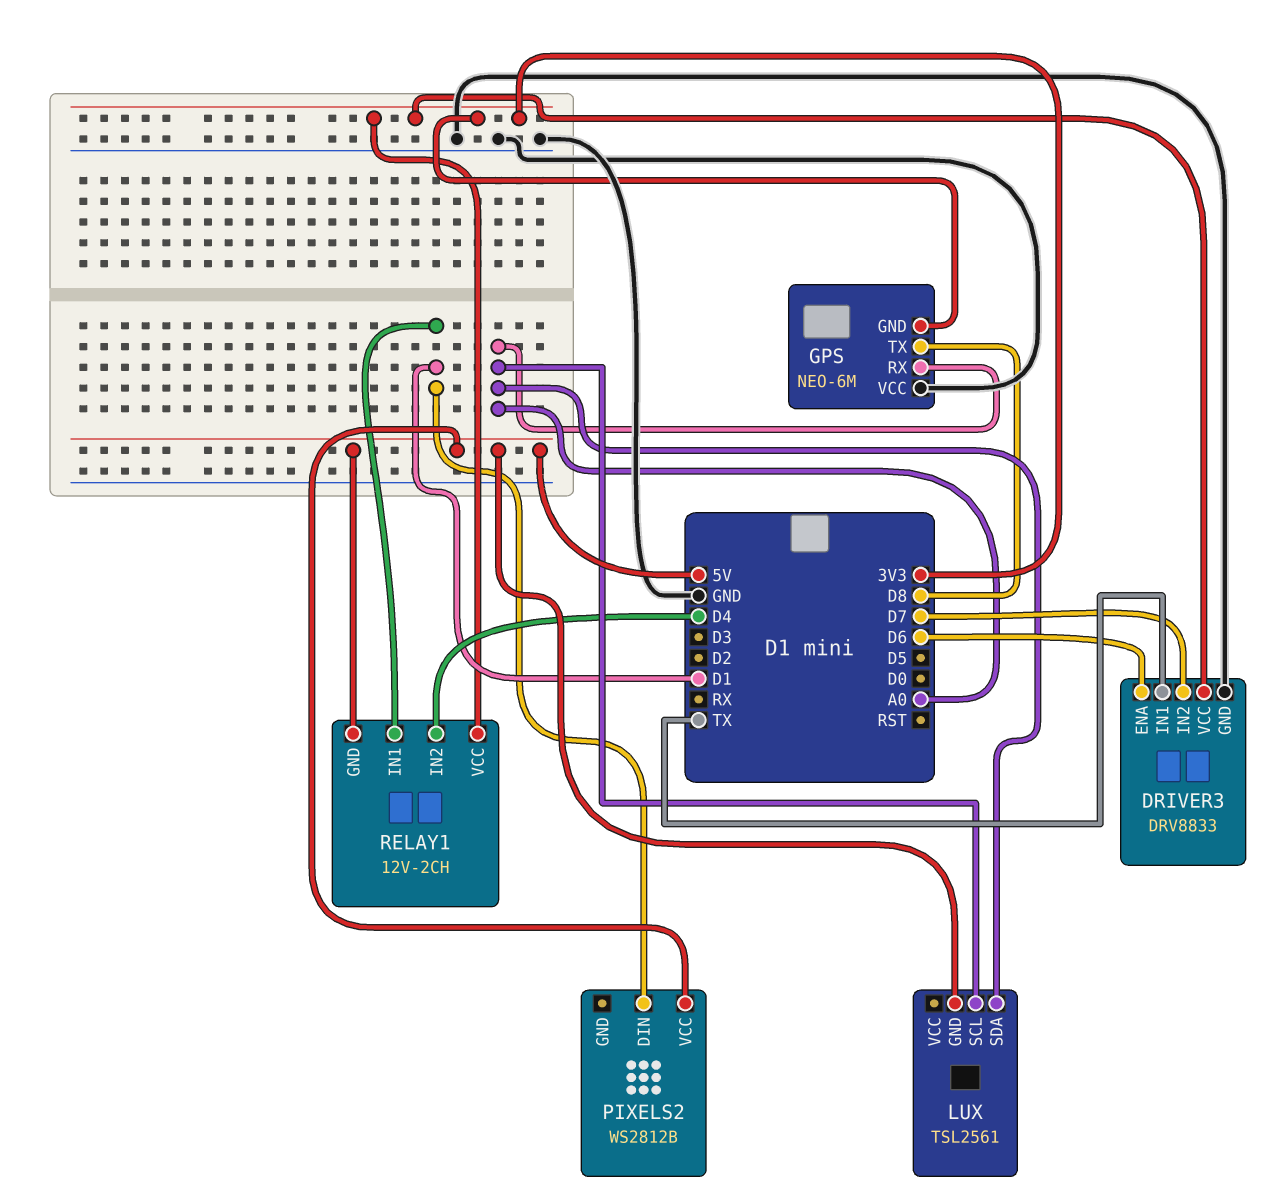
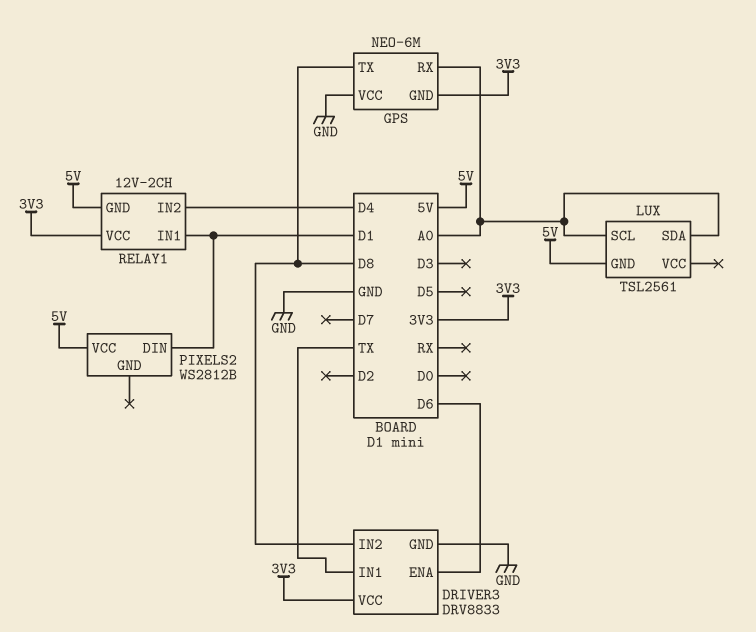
DRIVER3 pin IN2: D7 -> D8

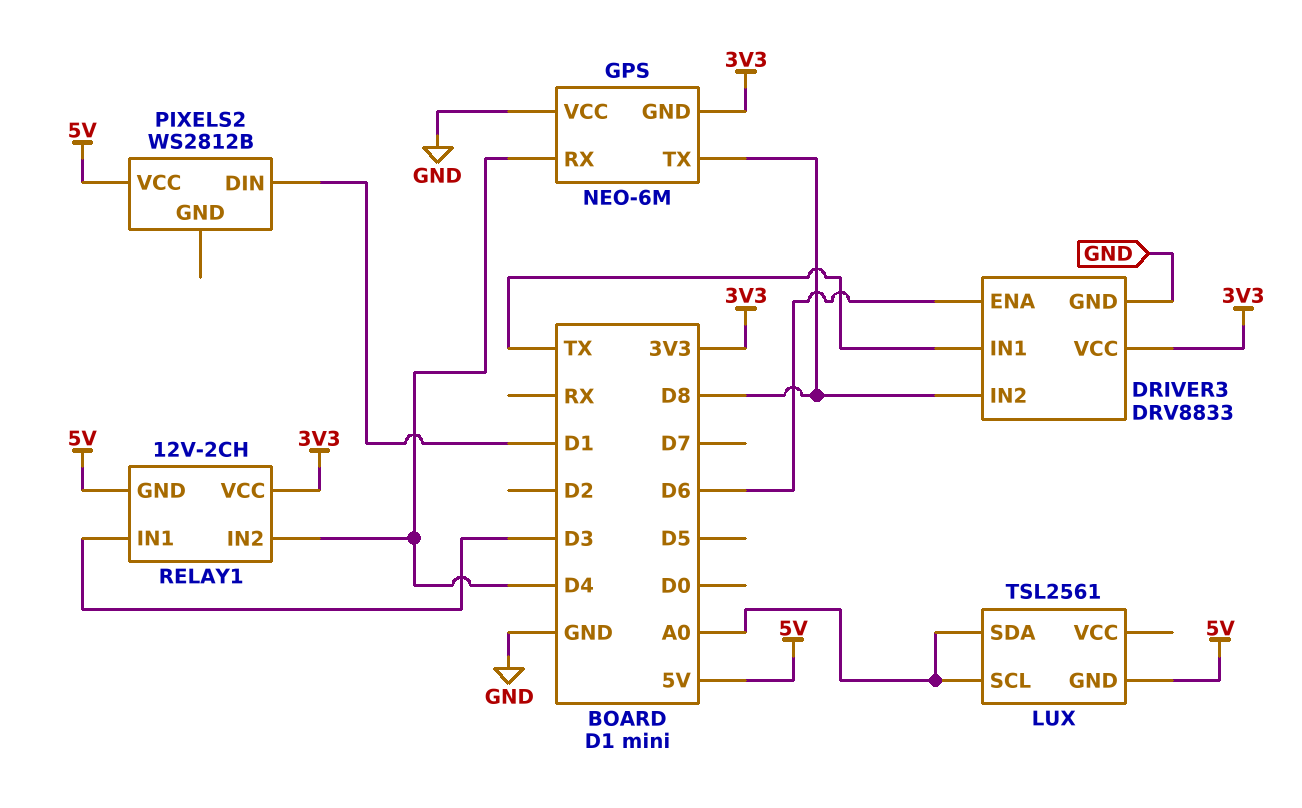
GPS pin RX: A0 -> D4
RELAY1 pin IN1: D1 -> D3

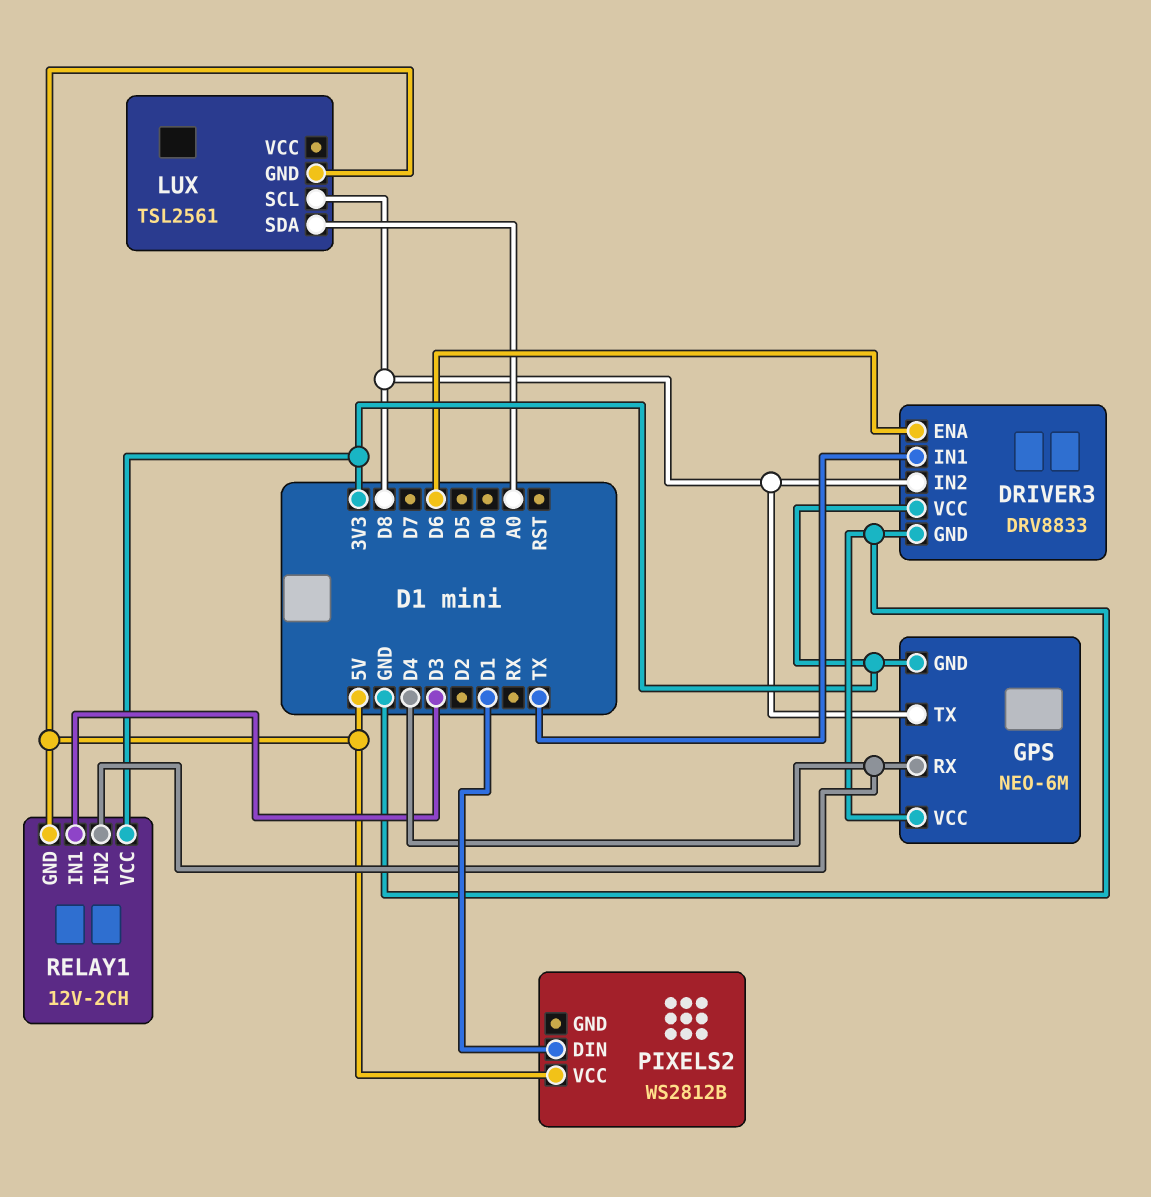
LUX pin SCL: A0 -> D8

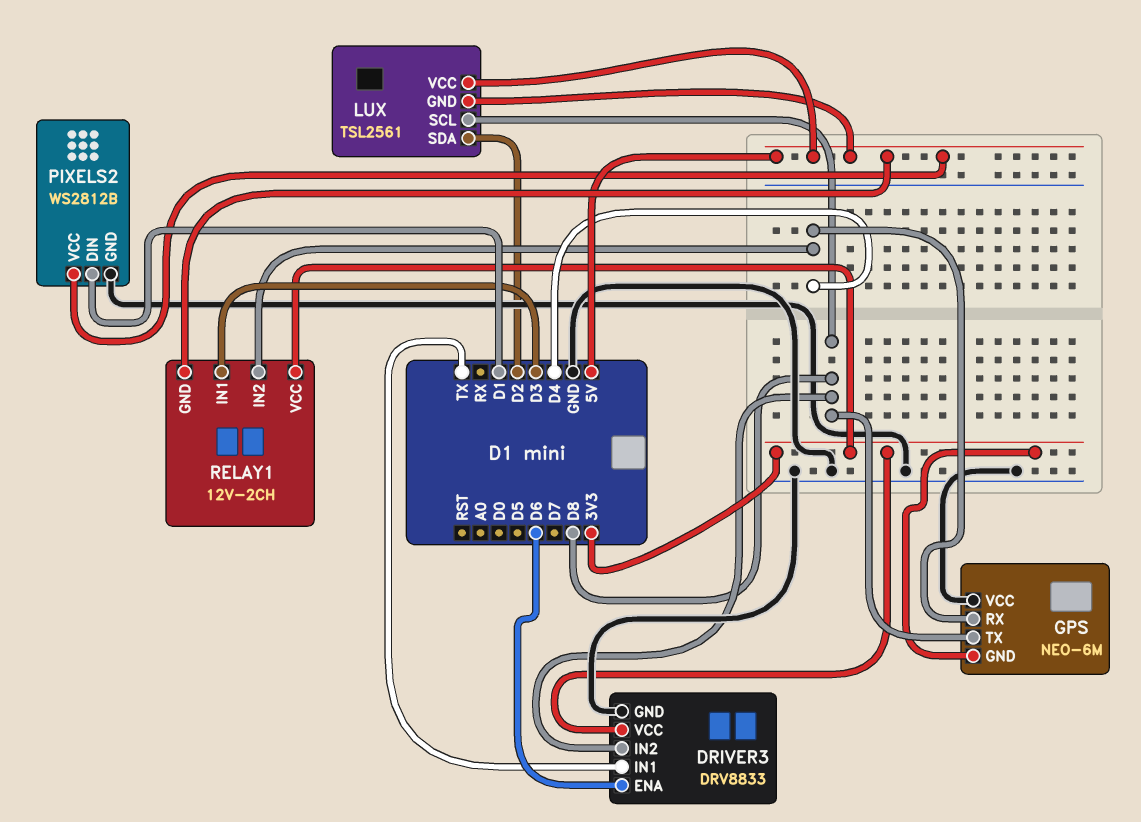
LUX pin SDA: A0 -> D2
LUX pin VCC: none -> 5V
PIXELS2 pin GND: none -> GND

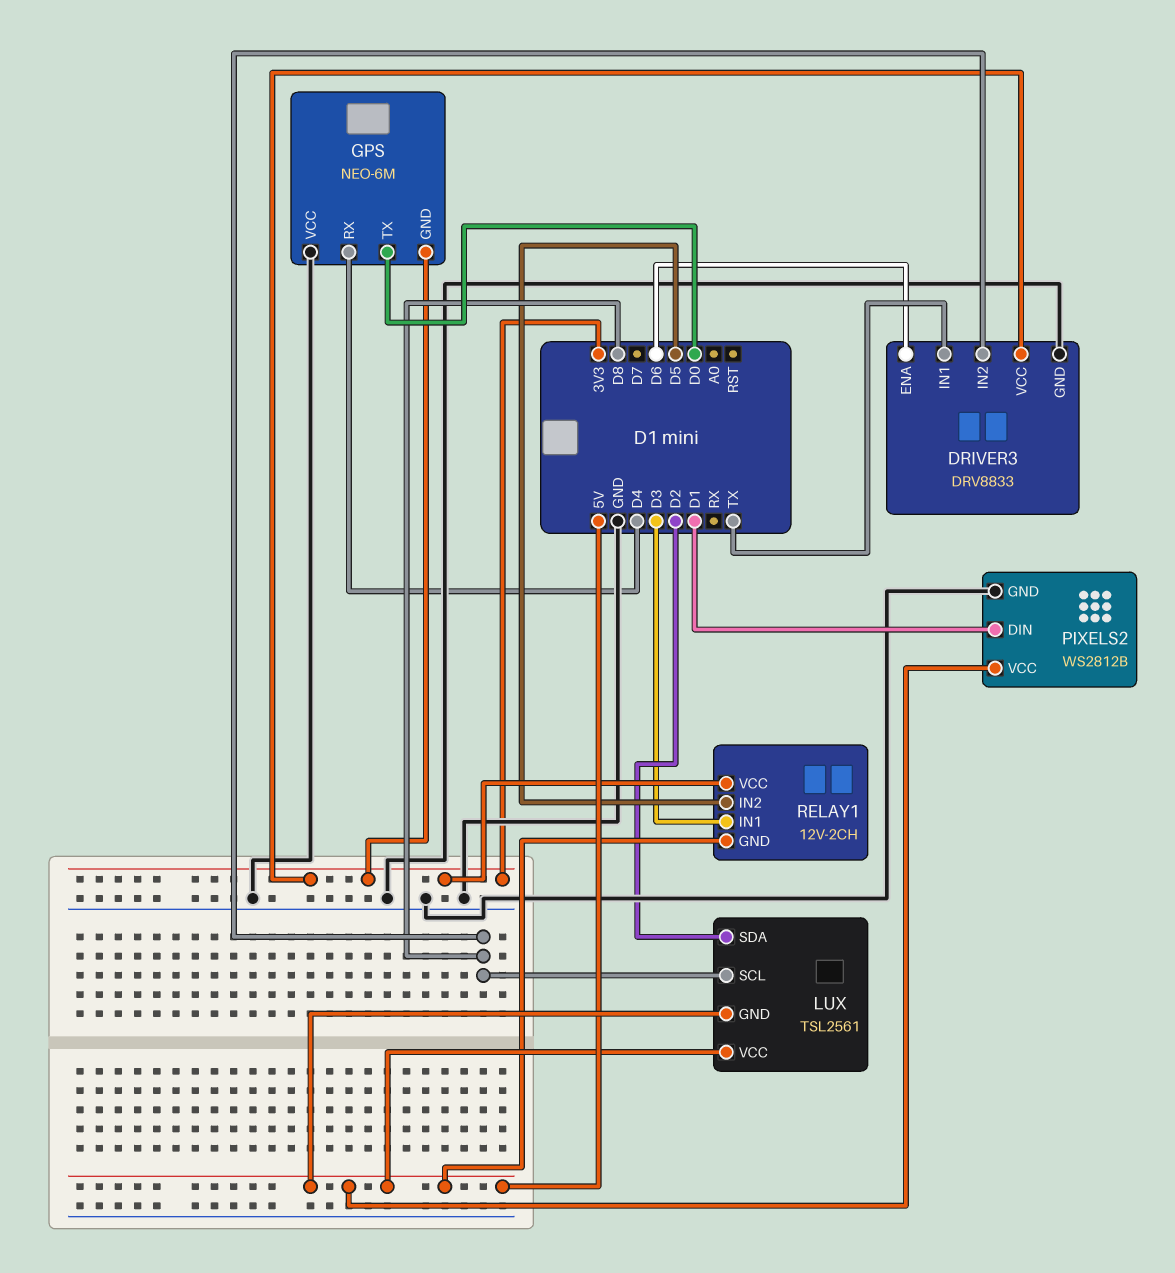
GPS pin TX: D8 -> D0
RELAY1 pin IN2: D4 -> D5

